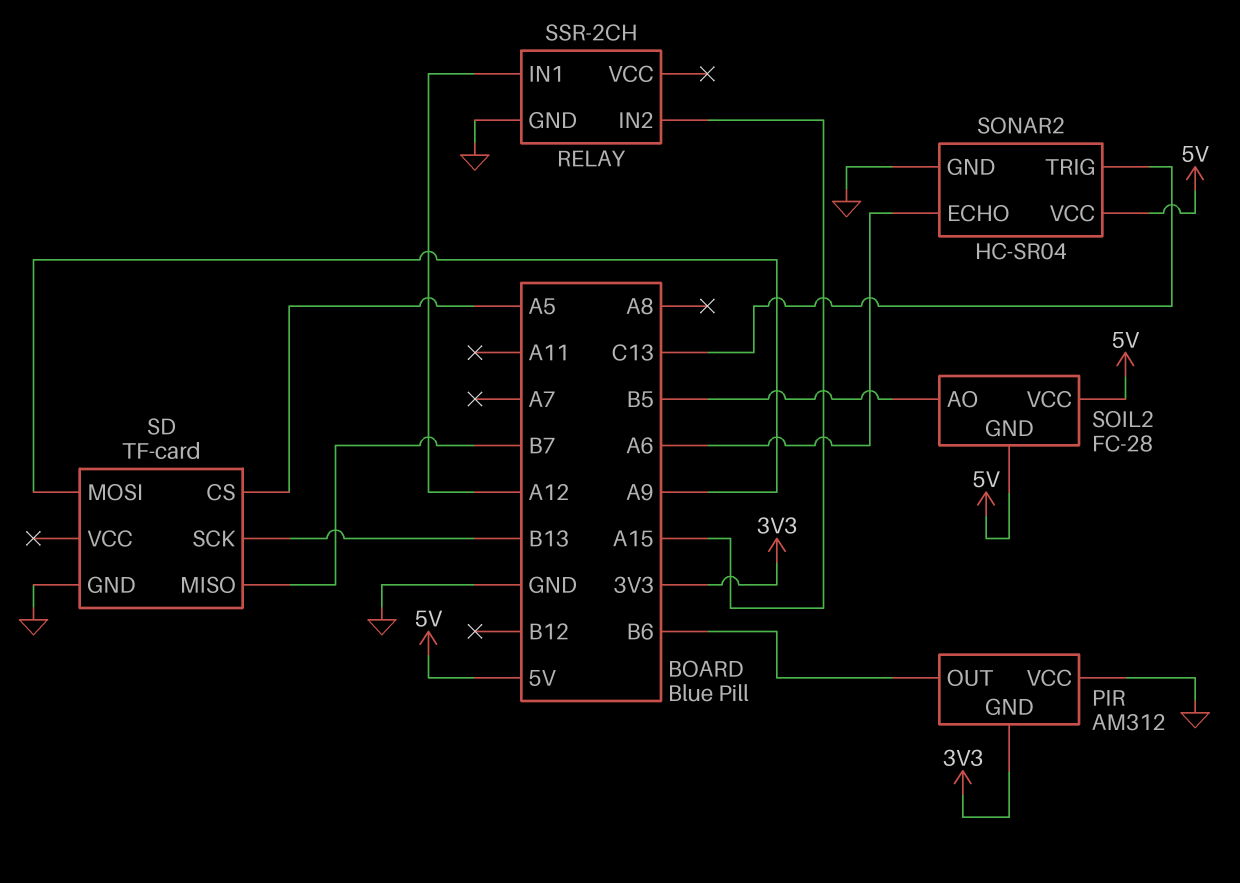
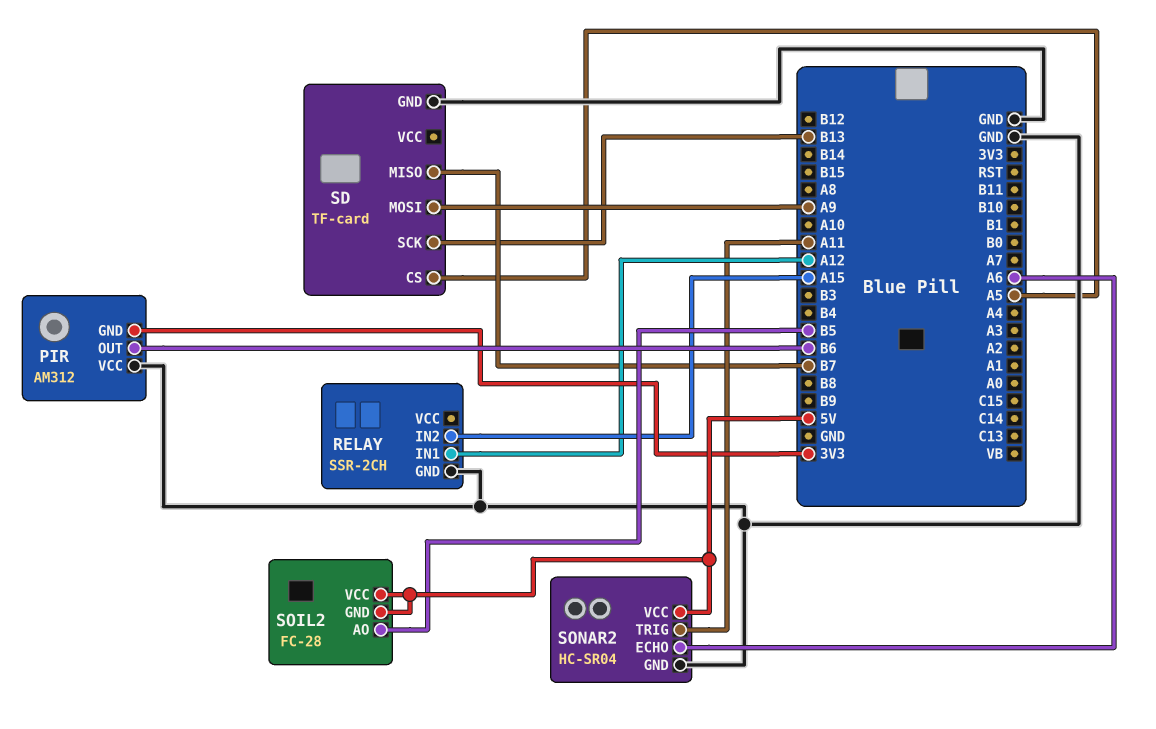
SONAR2 pin TRIG: C13 -> A11

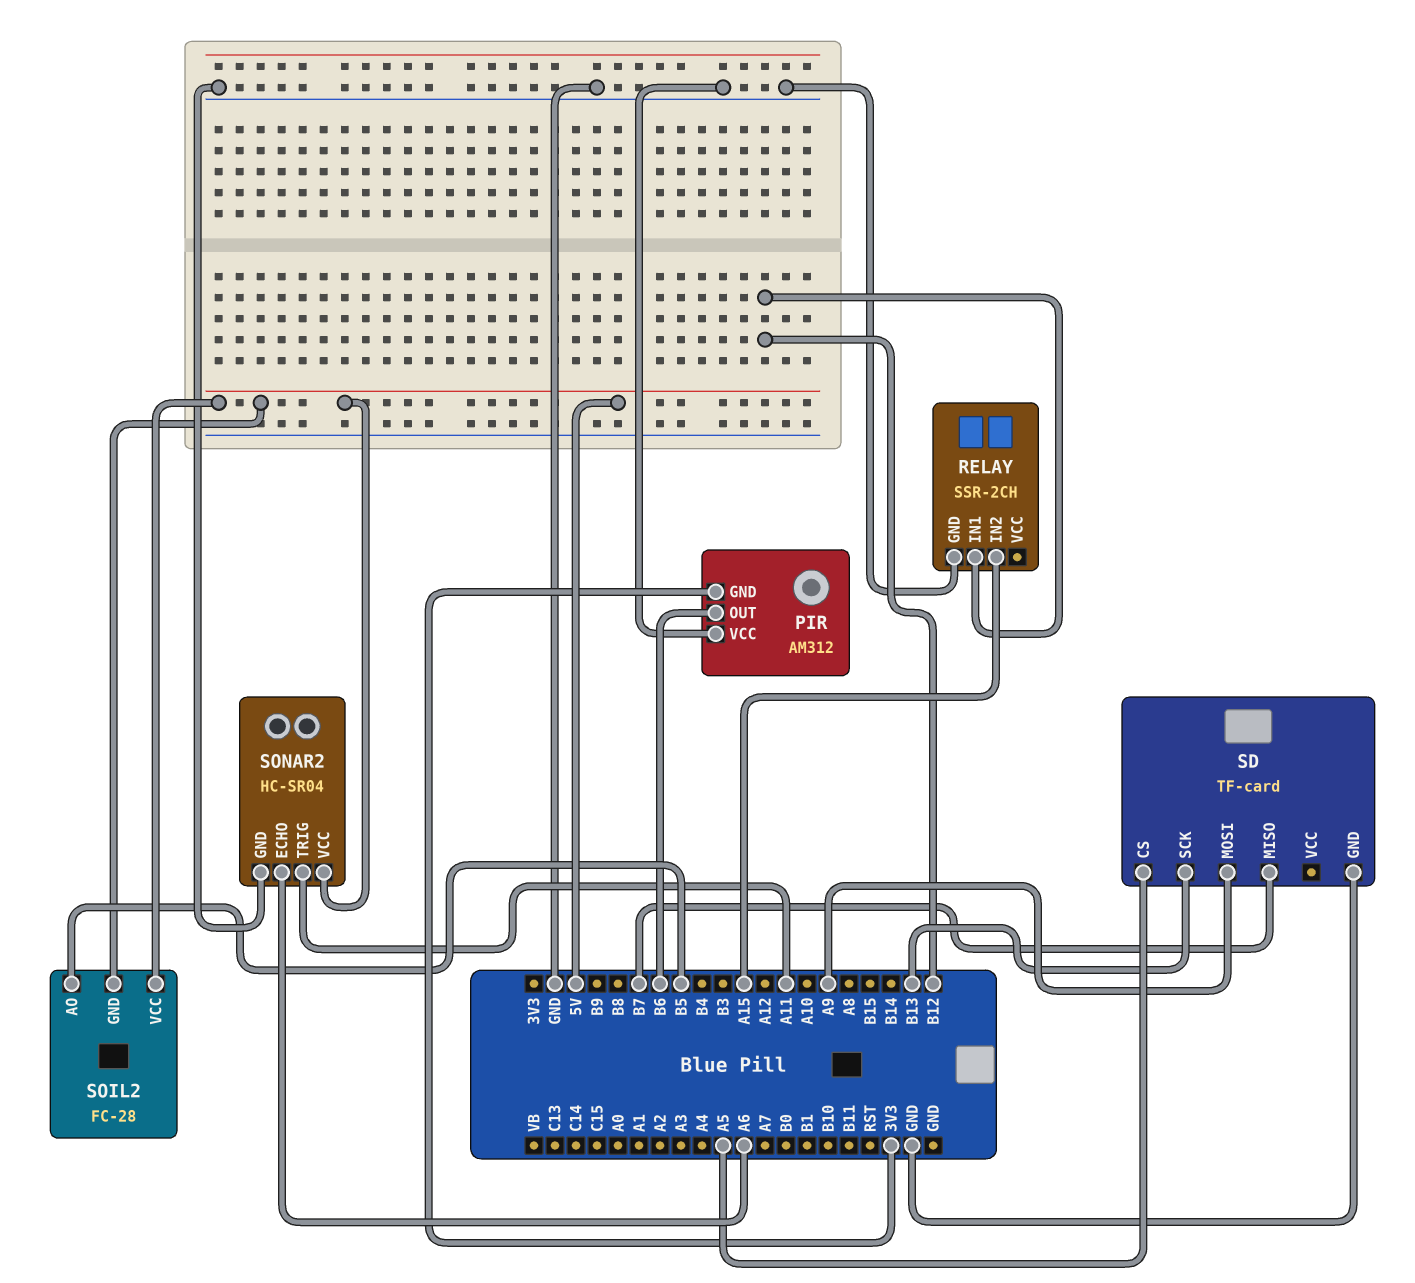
RELAY pin IN1: A12 -> B12

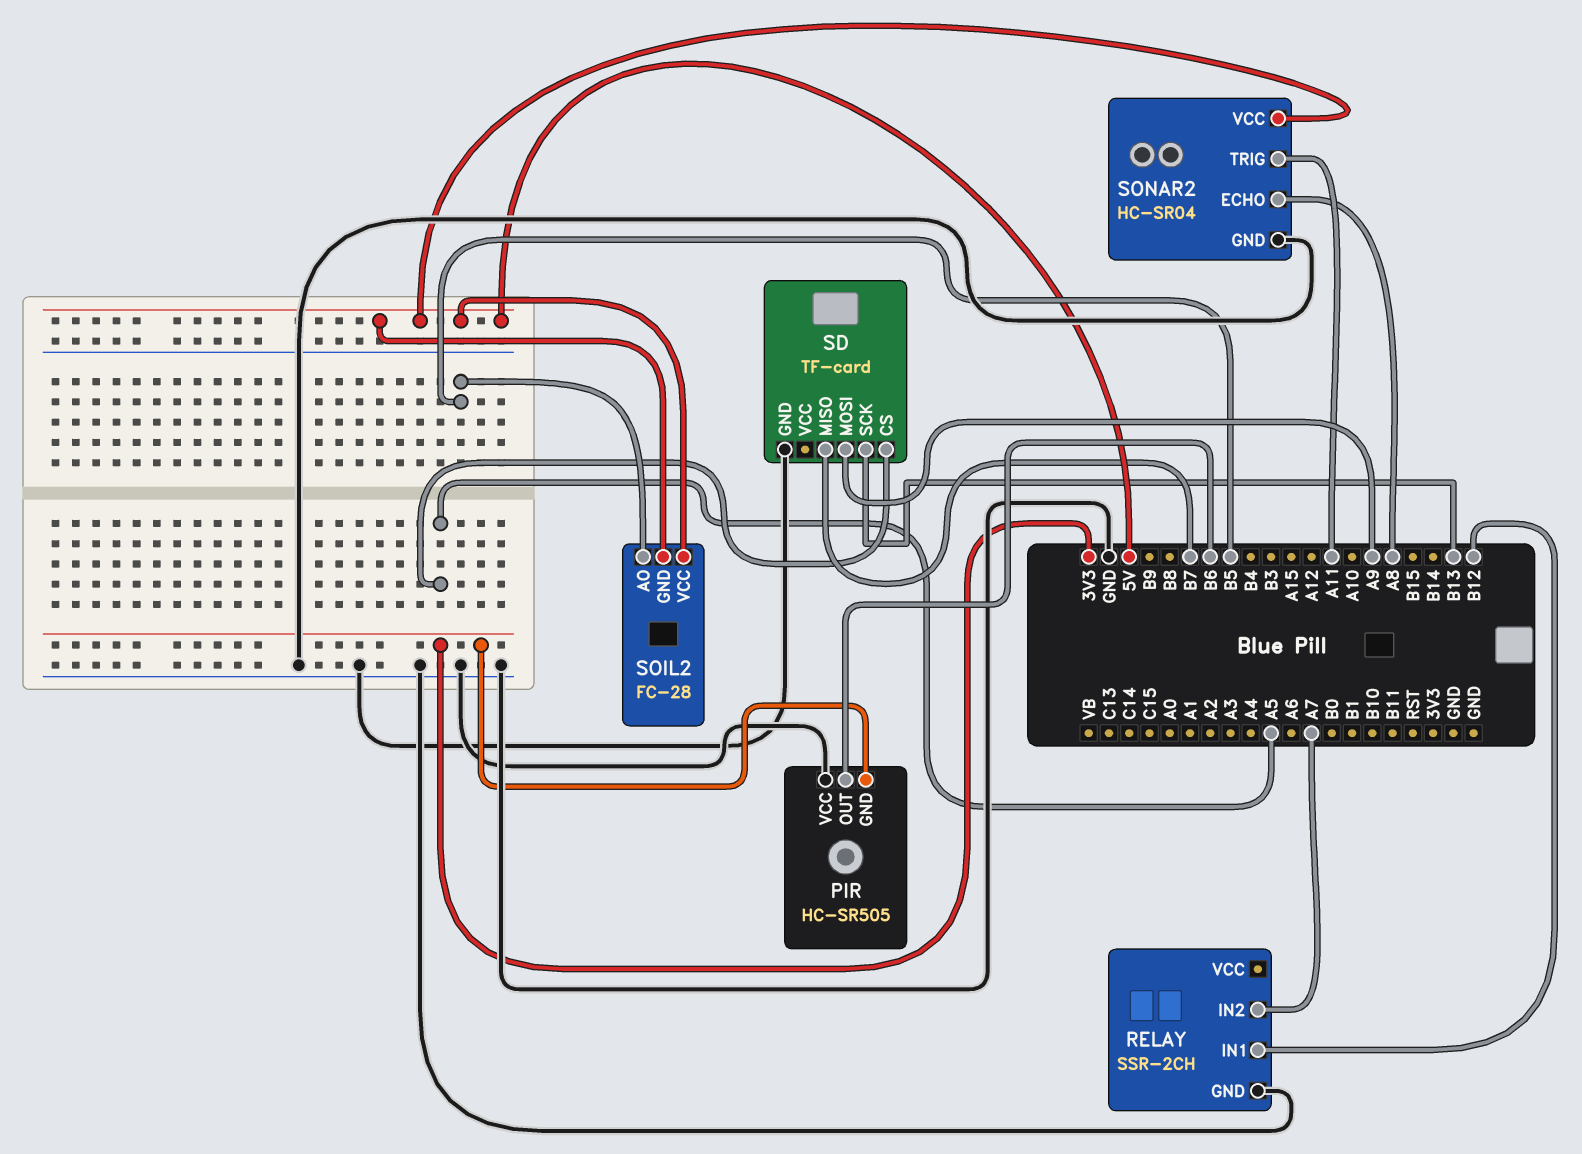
PIR: AM312 -> HC-SR505
RELAY pin IN2: A15 -> A7
SONAR2 pin ECHO: A6 -> A8

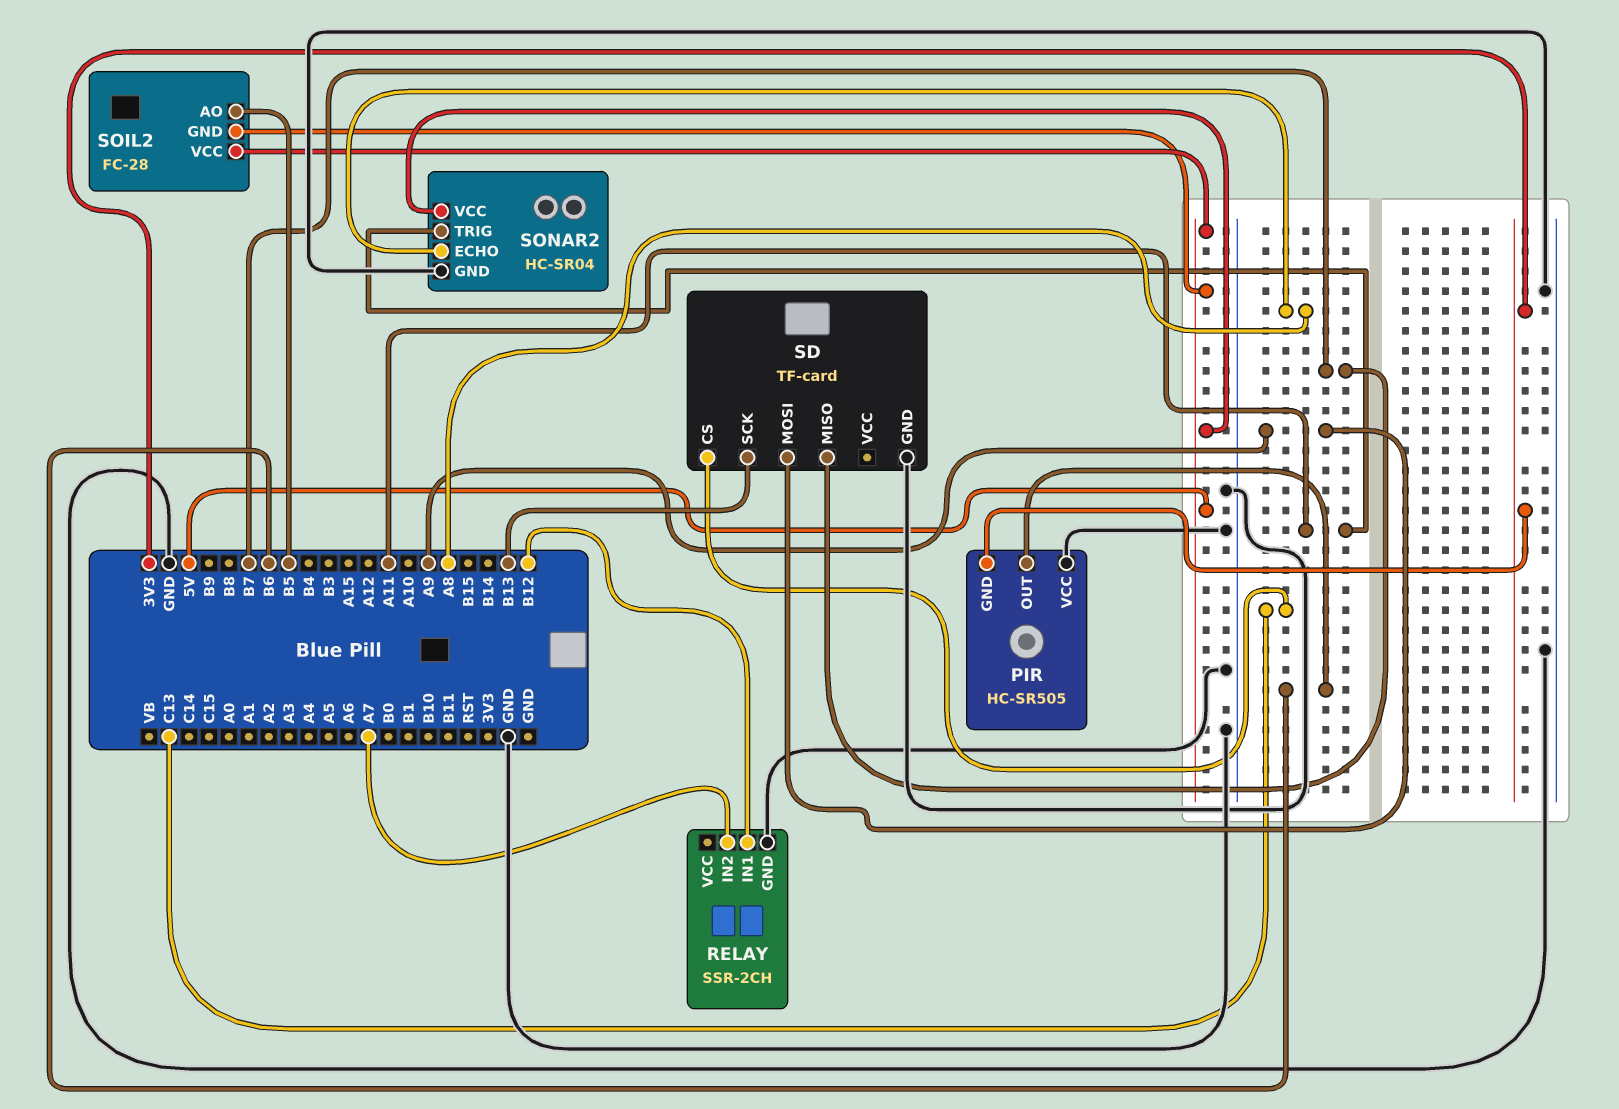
SD pin CS: A5 -> C13

